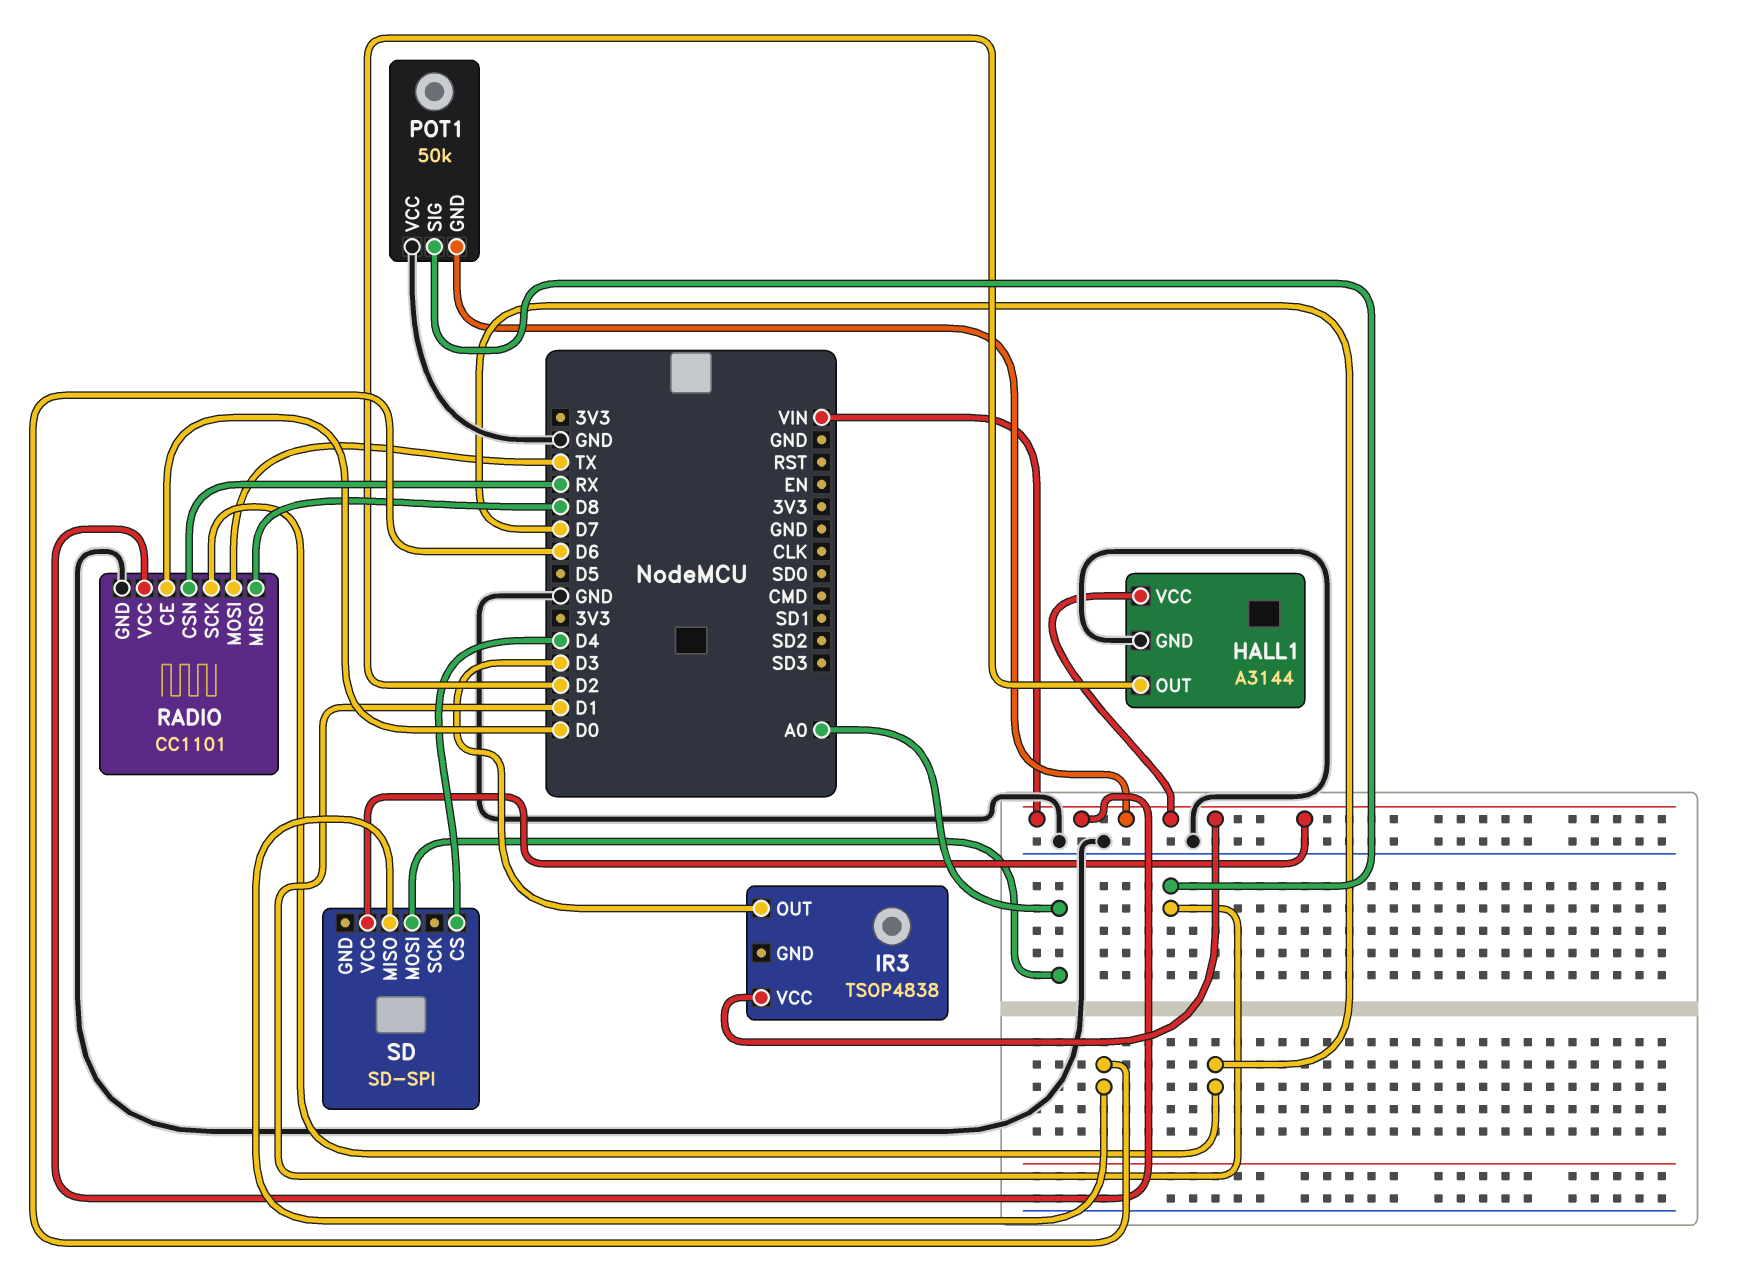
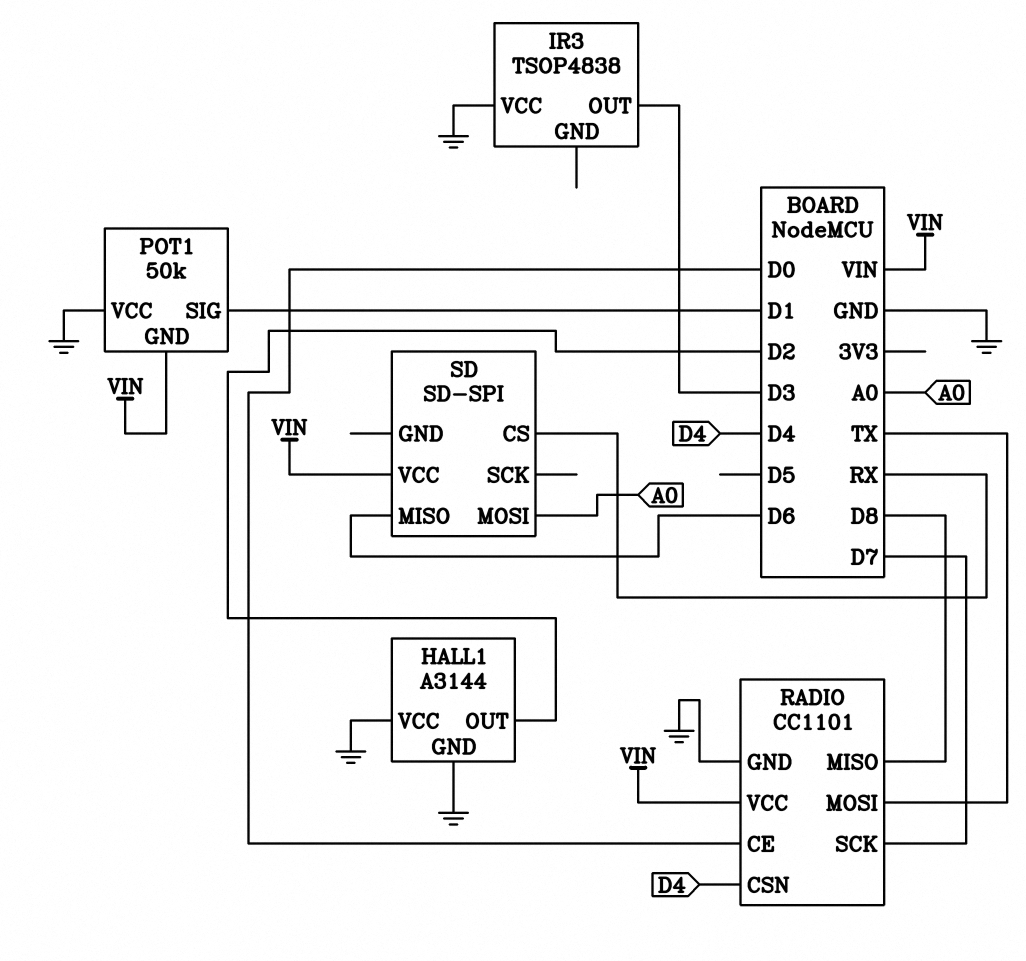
HALL1 pin VCC: VIN -> GND
IR3 pin VCC: VIN -> GND
RADIO pin CSN: RX -> D4
SD pin CS: D4 -> RX

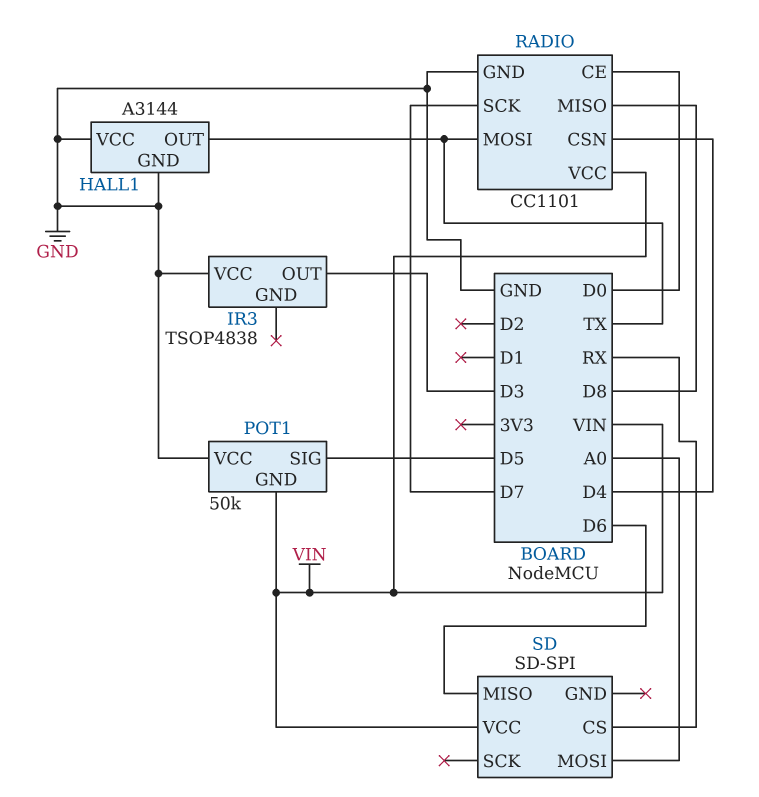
HALL1 pin OUT: D2 -> TX
POT1 pin SIG: D1 -> D5

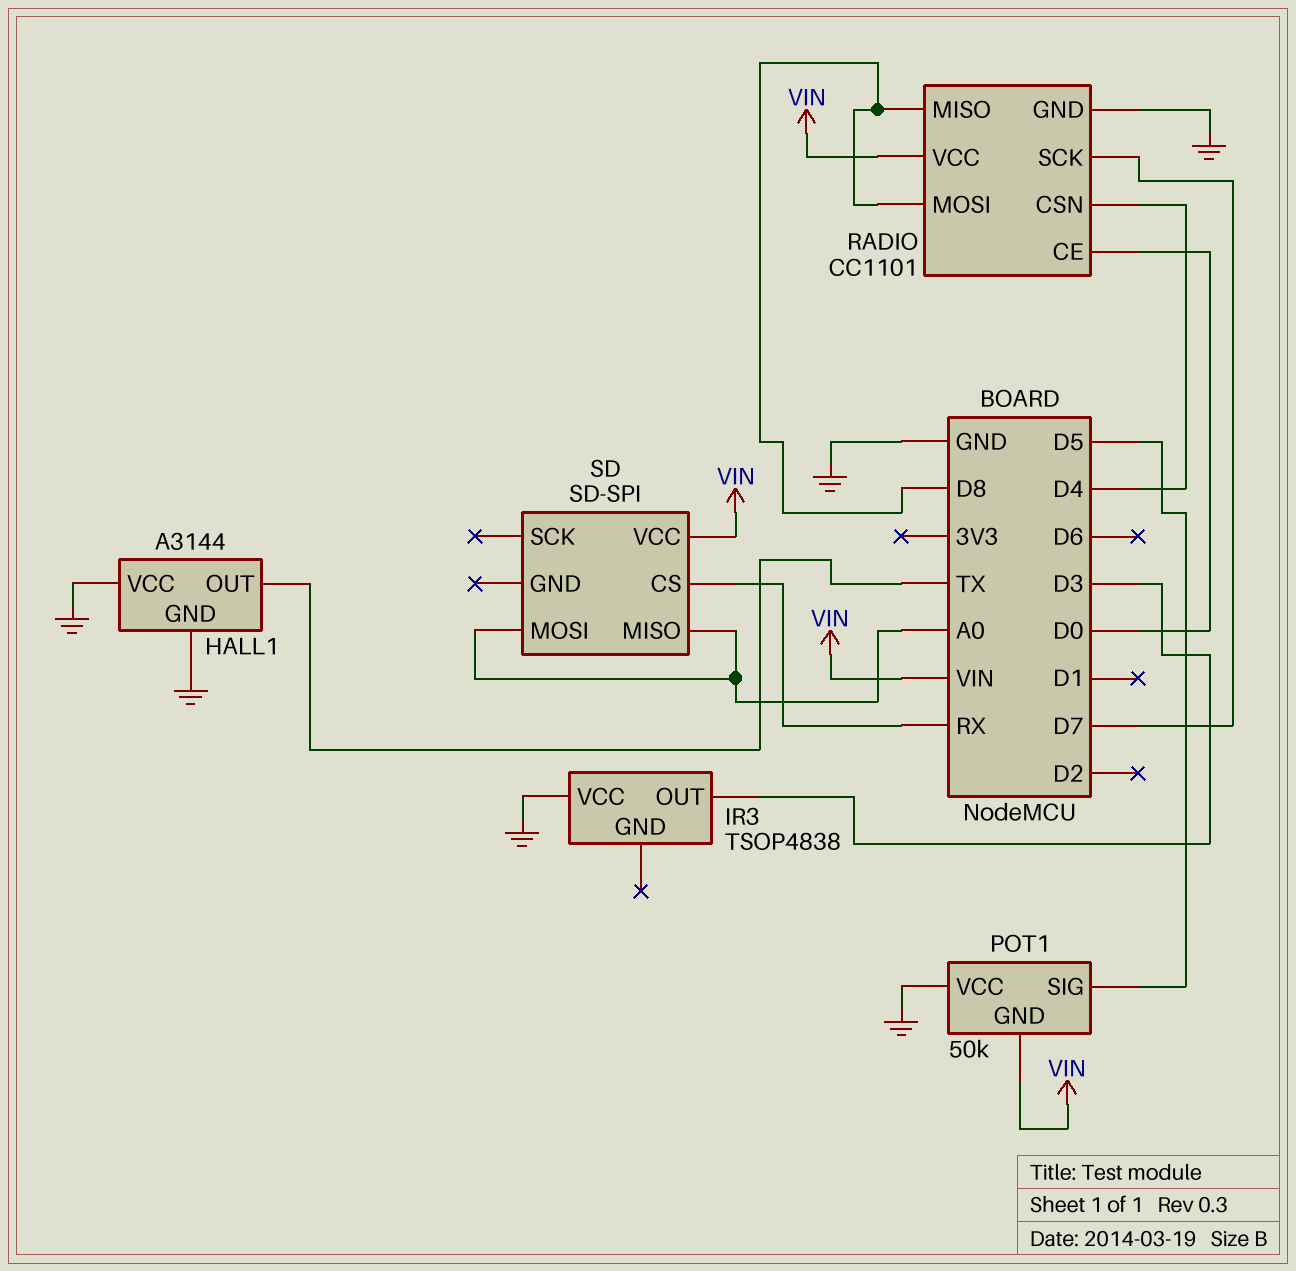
RADIO pin MOSI: TX -> D8
SD pin MISO: D6 -> A0

